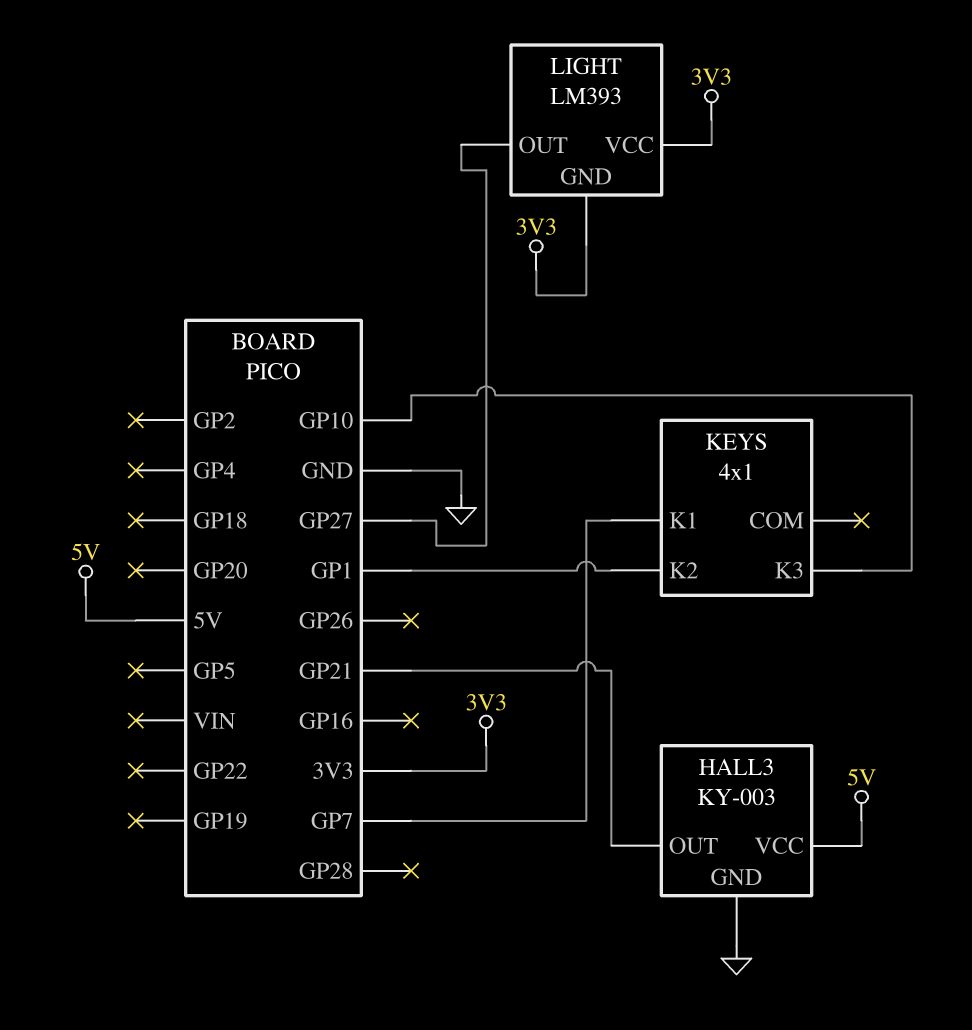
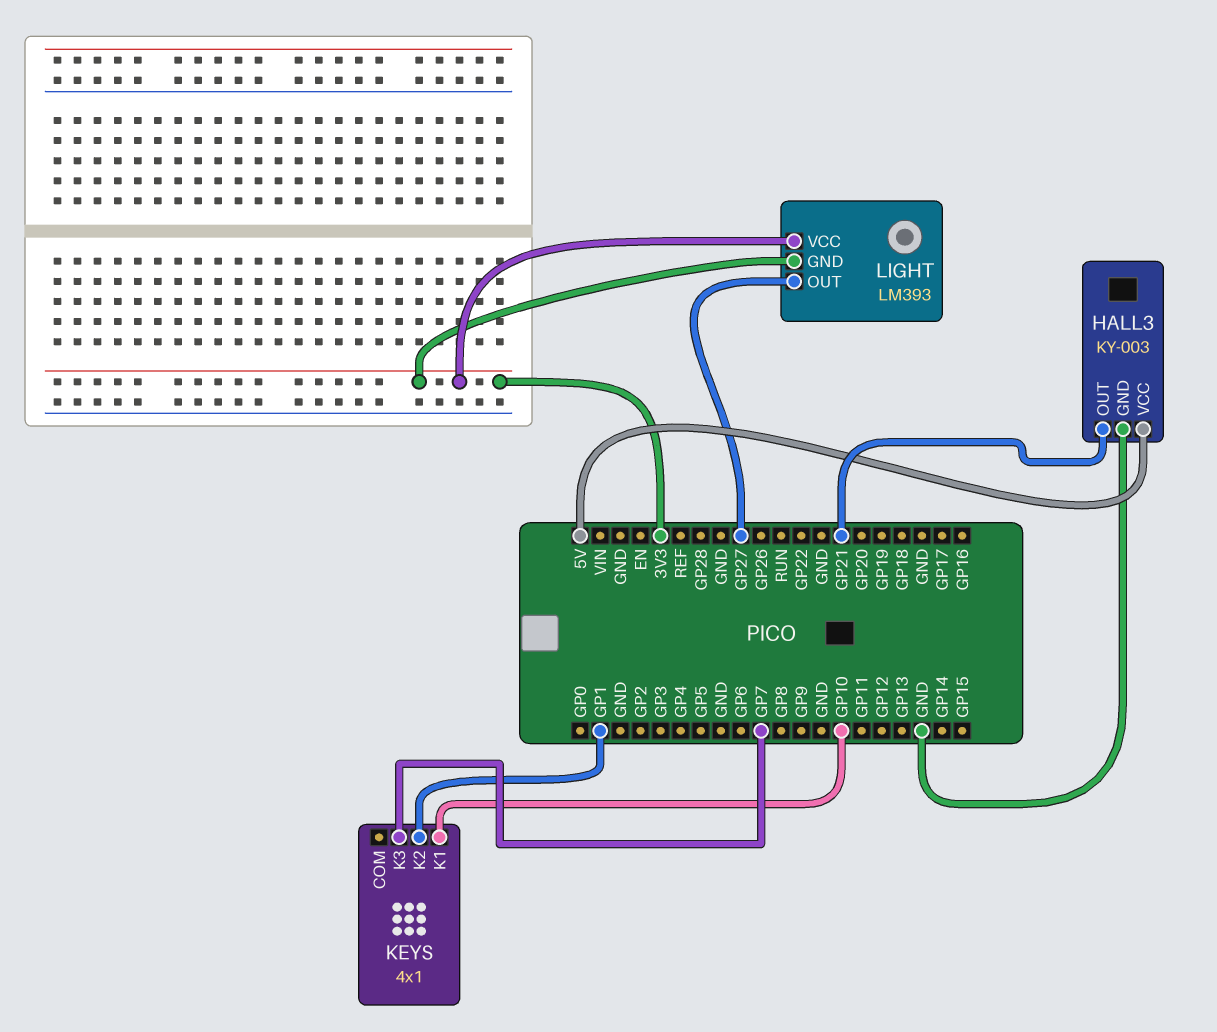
KEYS pin K1: GP7 -> GP10
KEYS pin K3: GP10 -> GP7

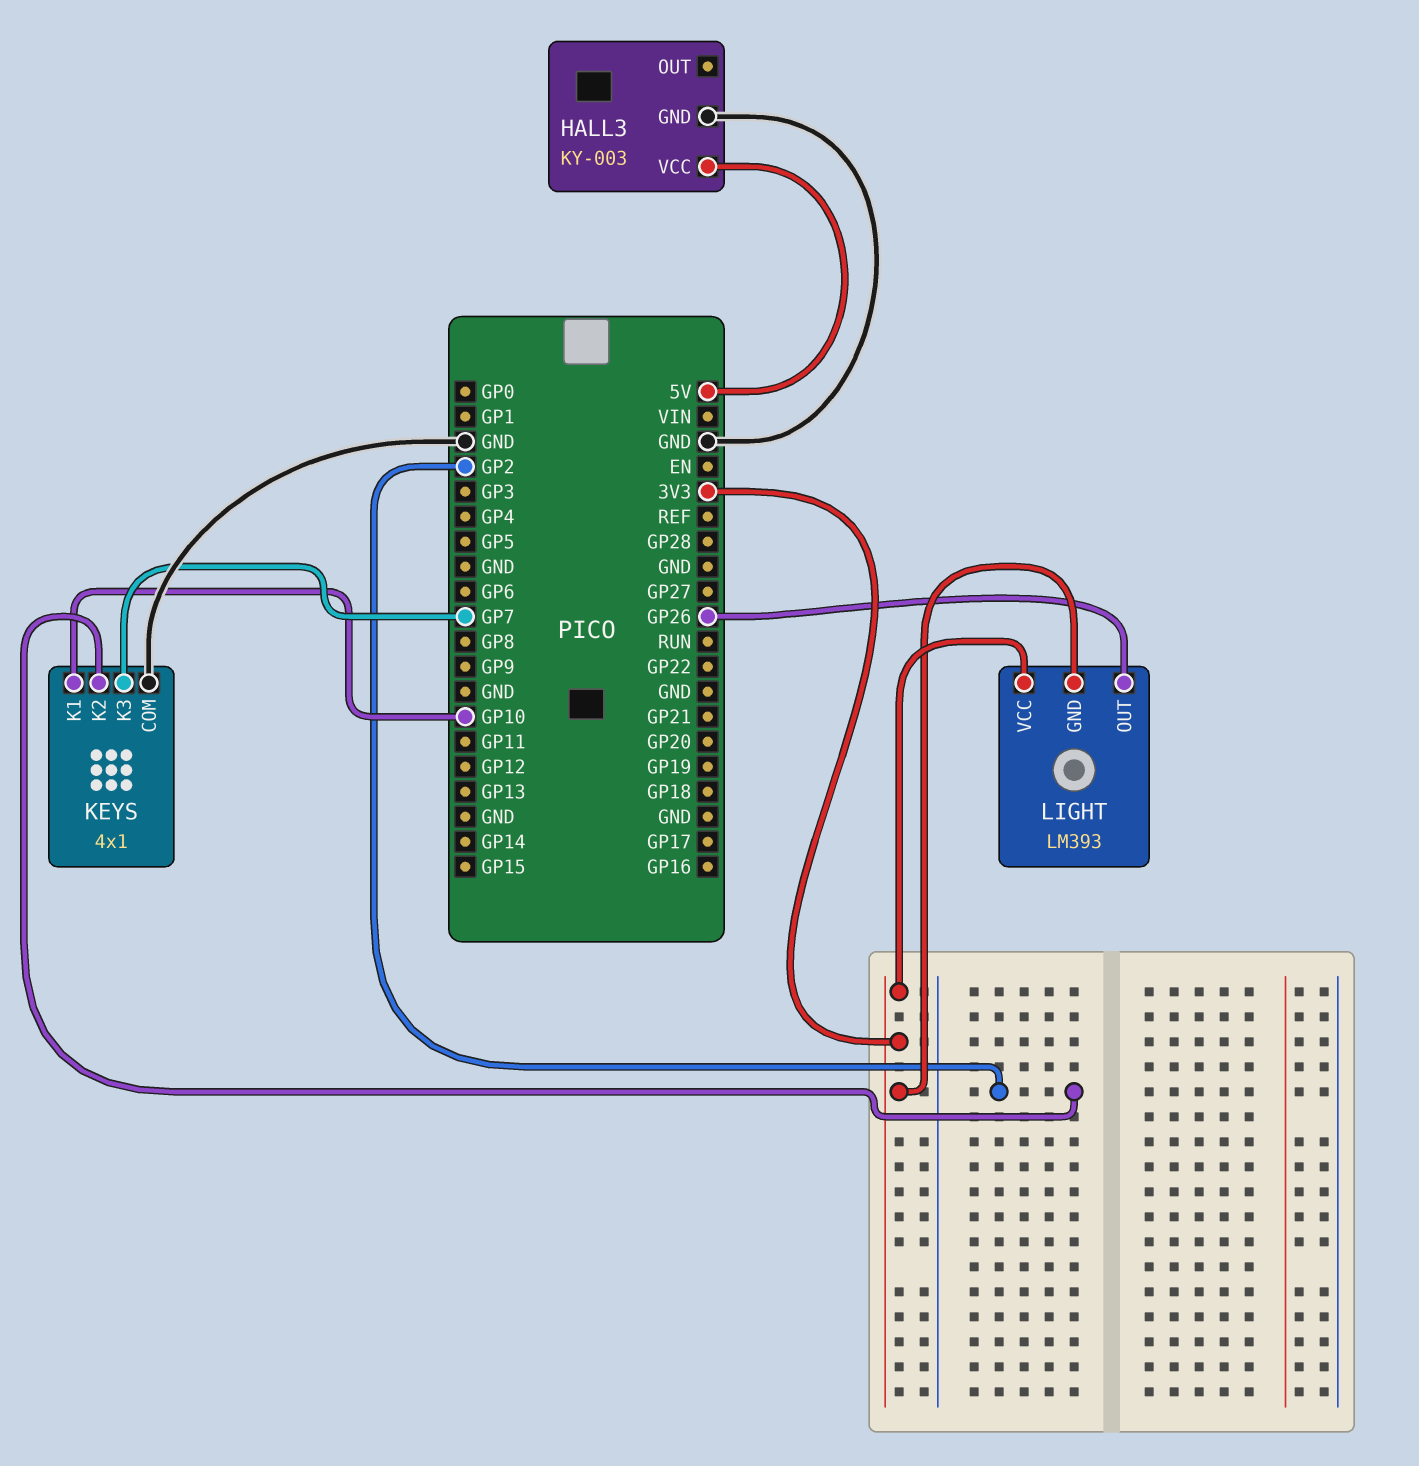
HALL3 pin OUT: GP21 -> none
KEYS pin COM: none -> GND
KEYS pin K2: GP1 -> GP2
LIGHT pin OUT: GP27 -> GP26

